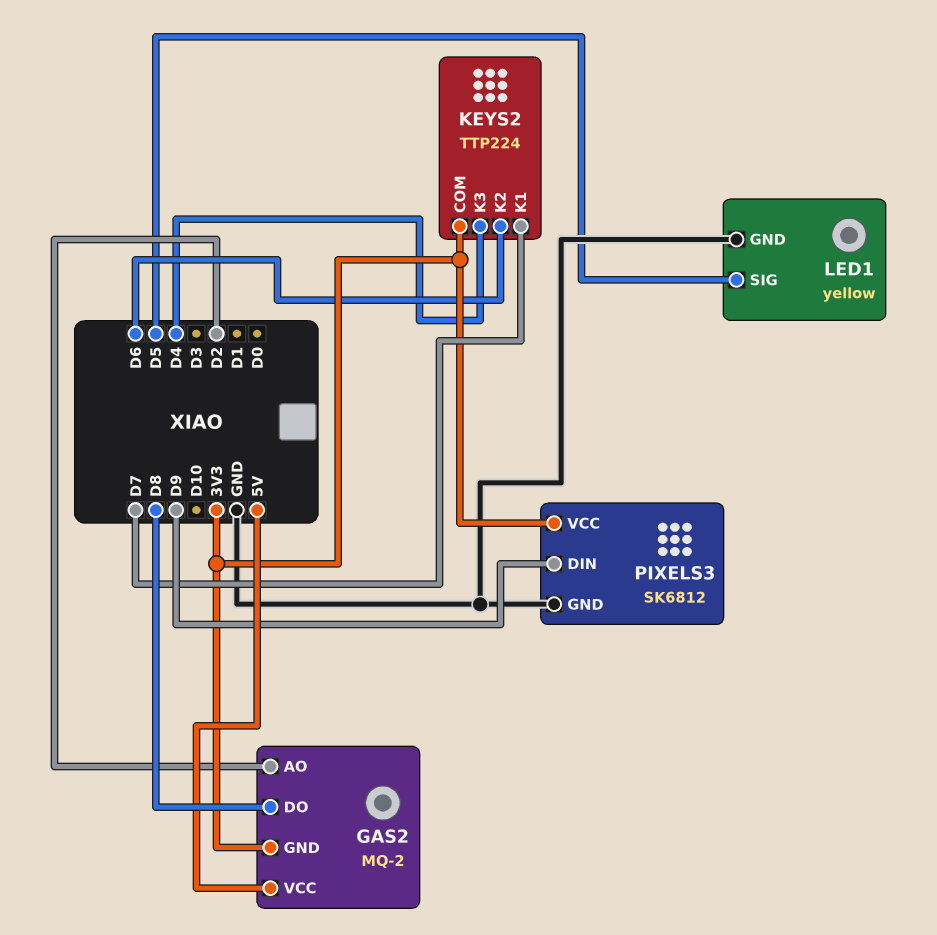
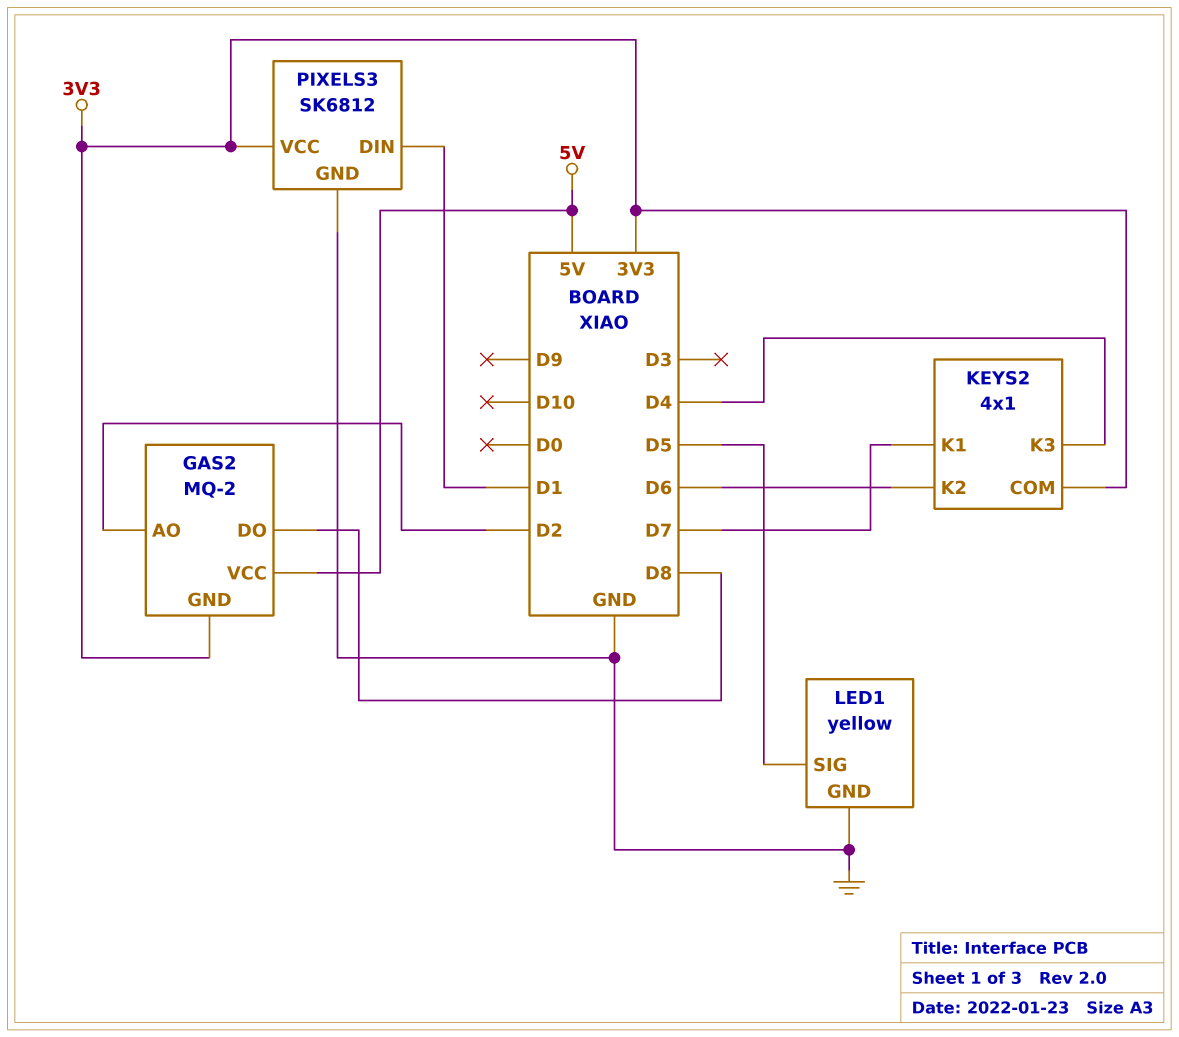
KEYS2: TTP224 -> 4x1
PIXELS3 pin DIN: D9 -> D1

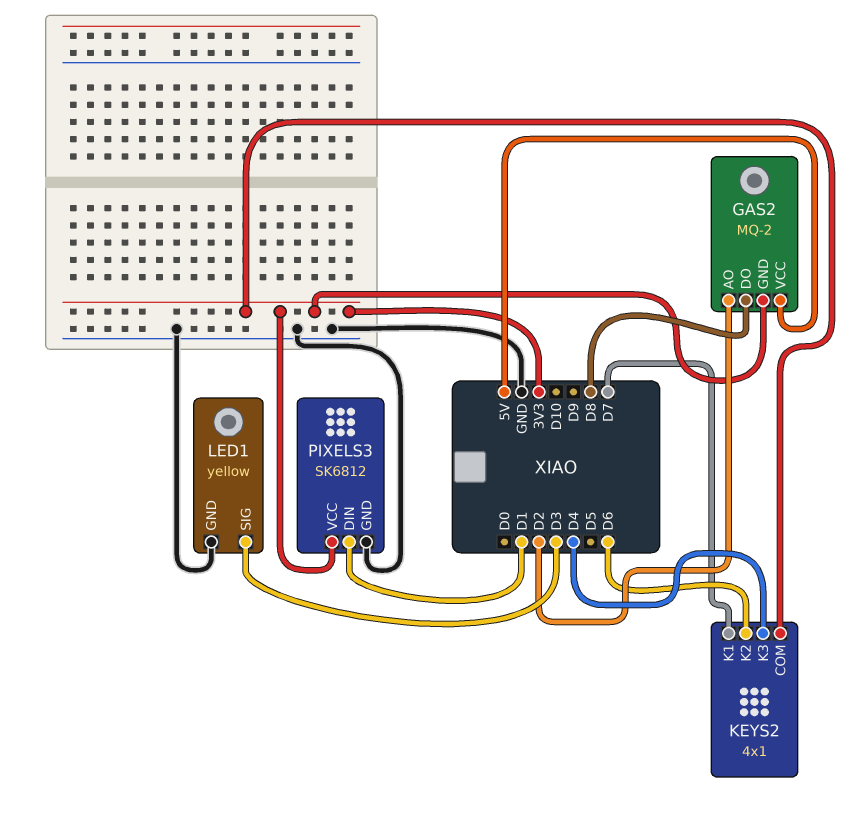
LED1 pin SIG: D5 -> D3

